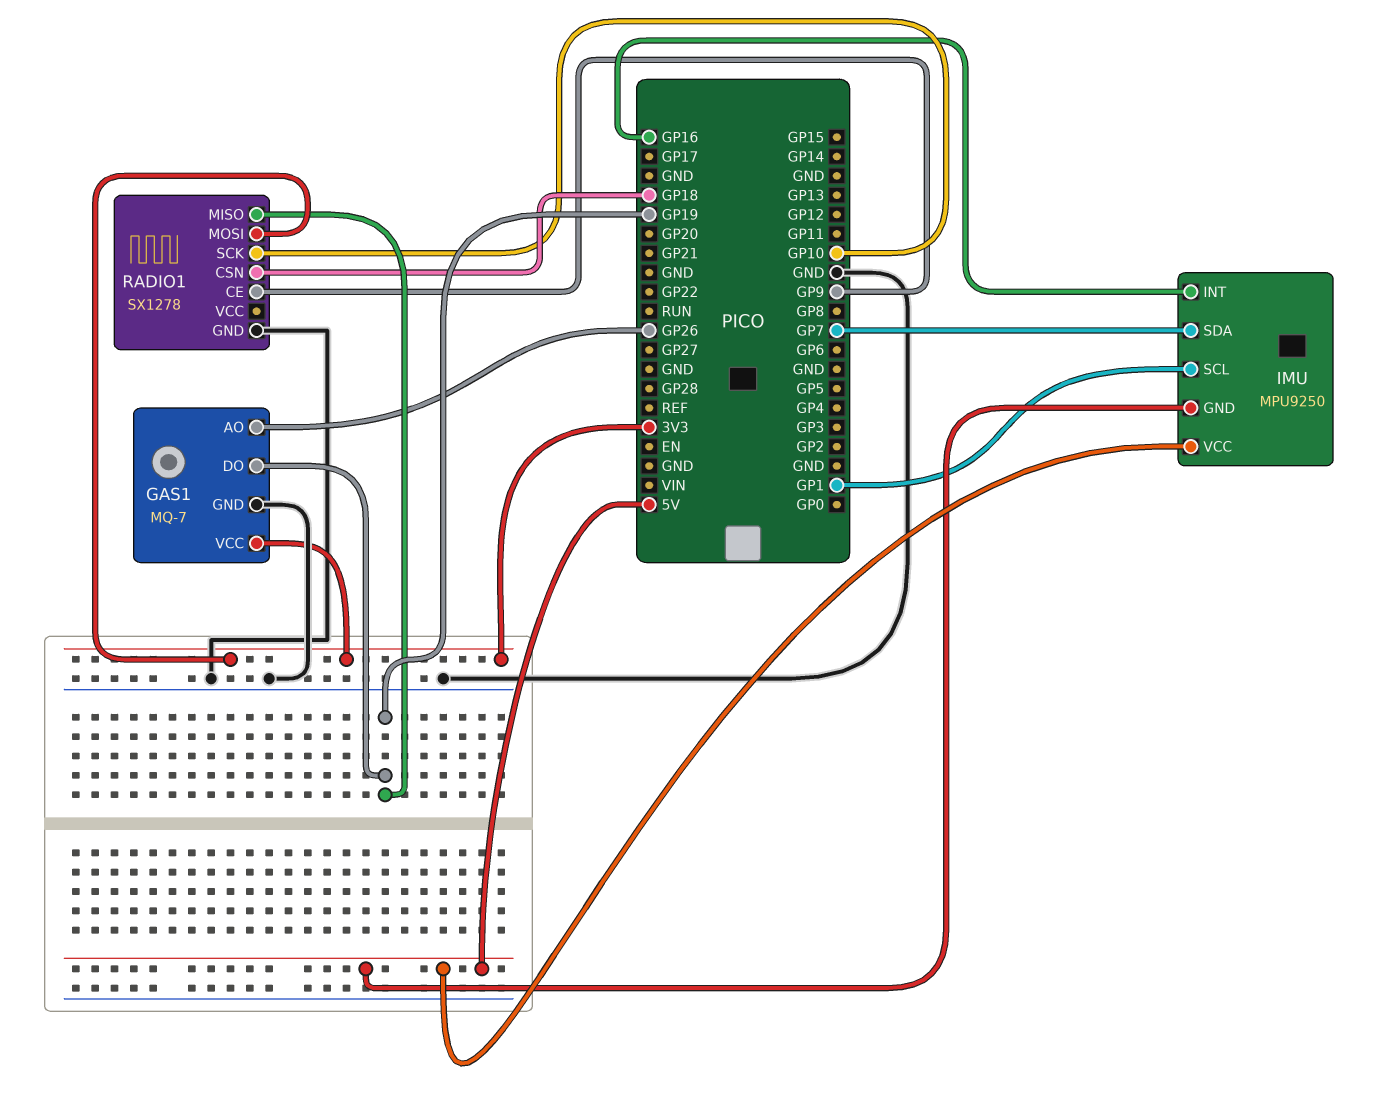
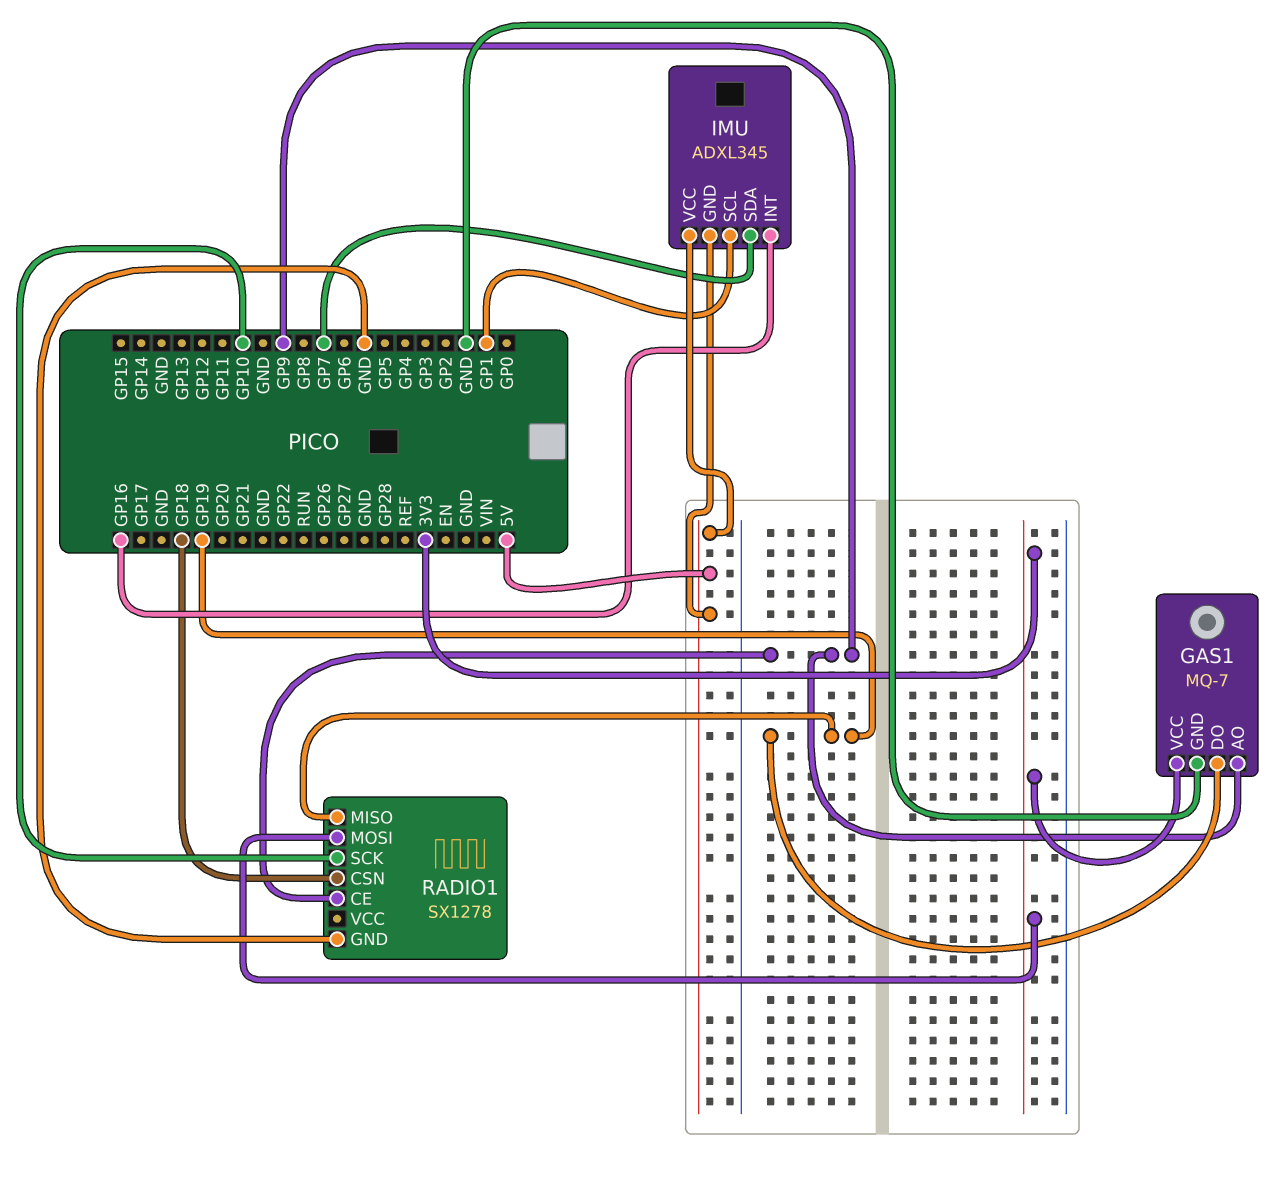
GAS1 pin AO: GP26 -> GP9
IMU: MPU9250 -> ADXL345

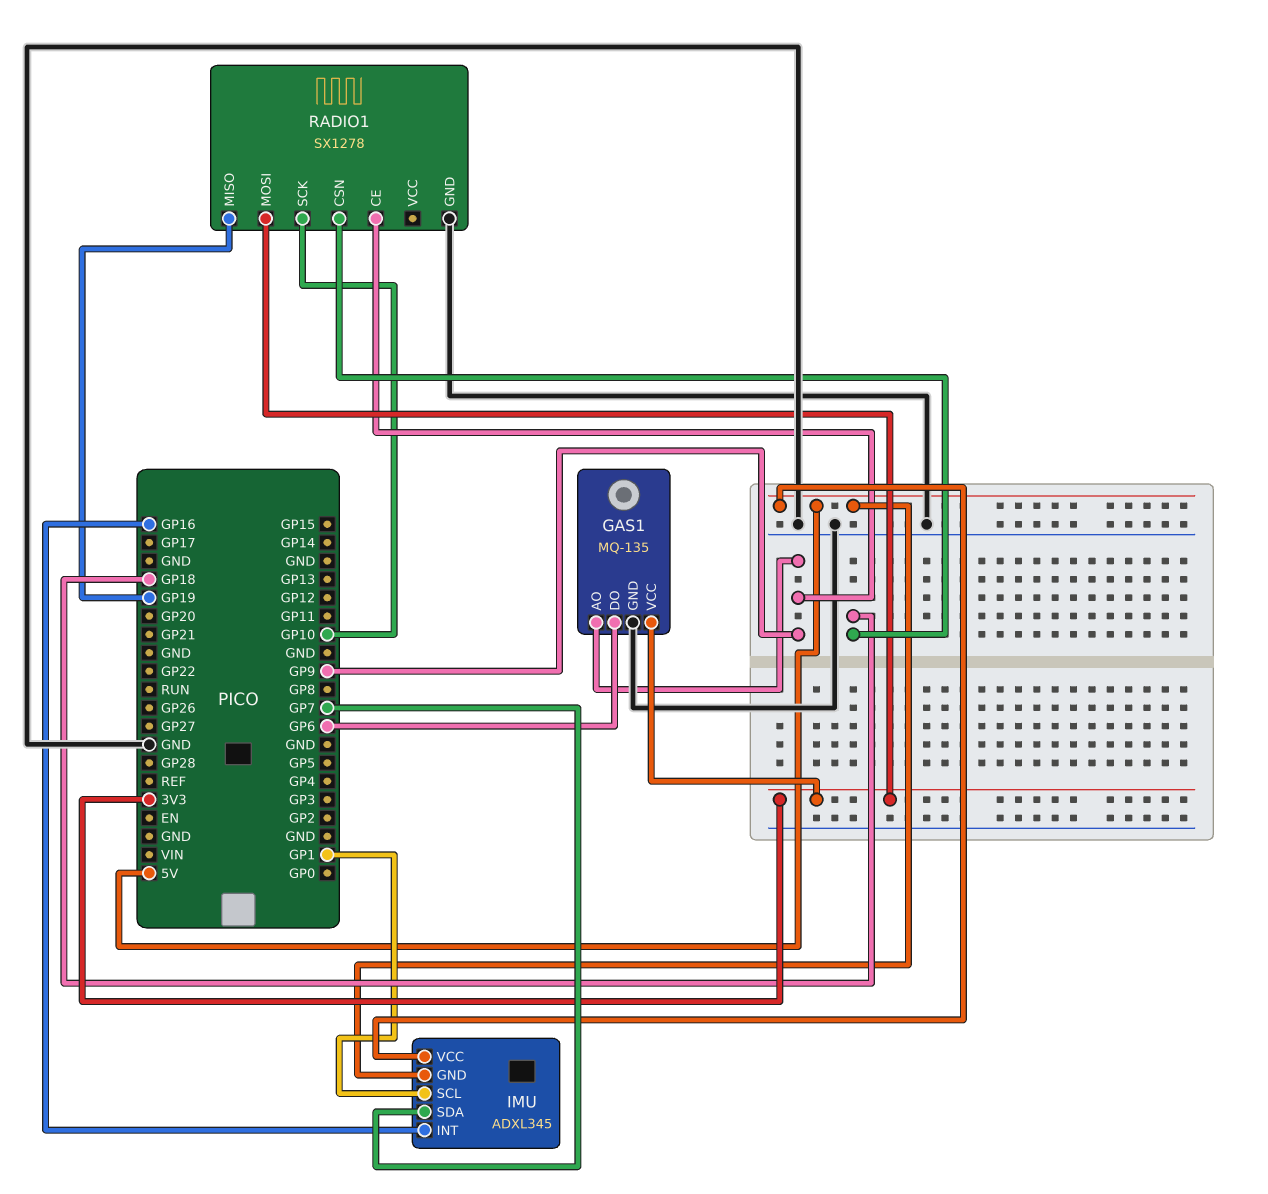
GAS1: MQ-7 -> MQ-135
GAS1 pin DO: GP19 -> GP6

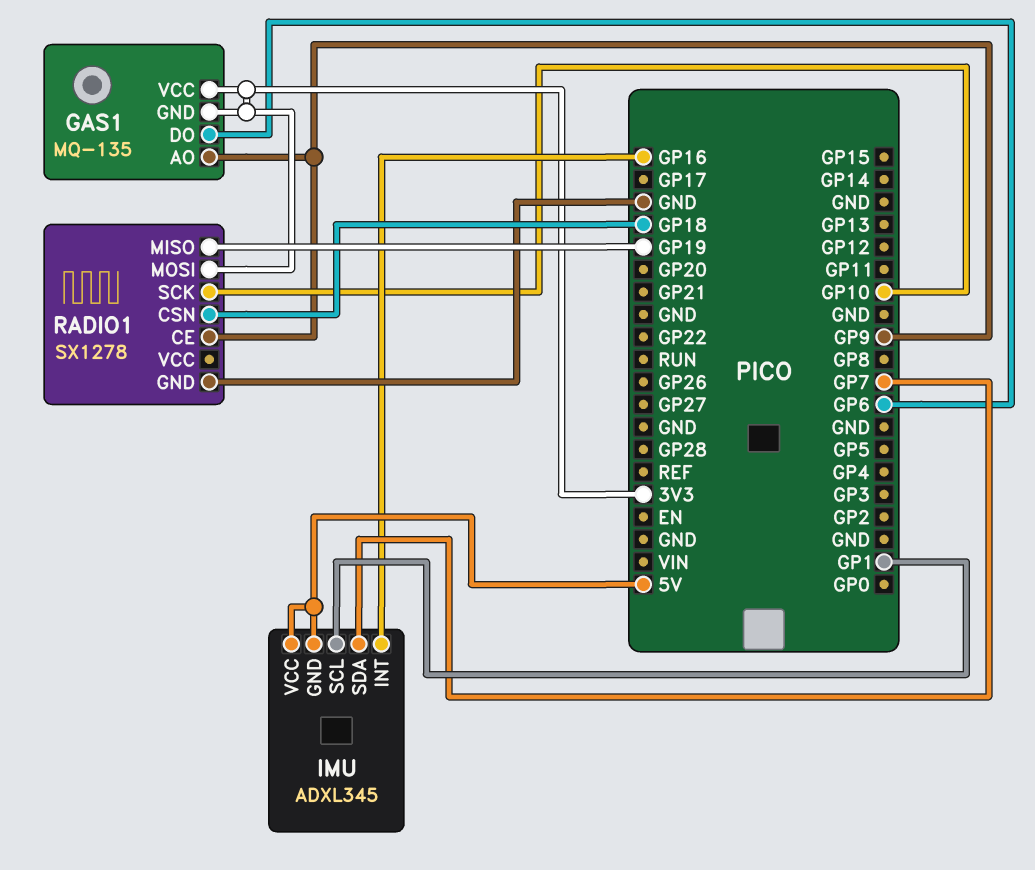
GAS1 pin GND: GND -> 3V3

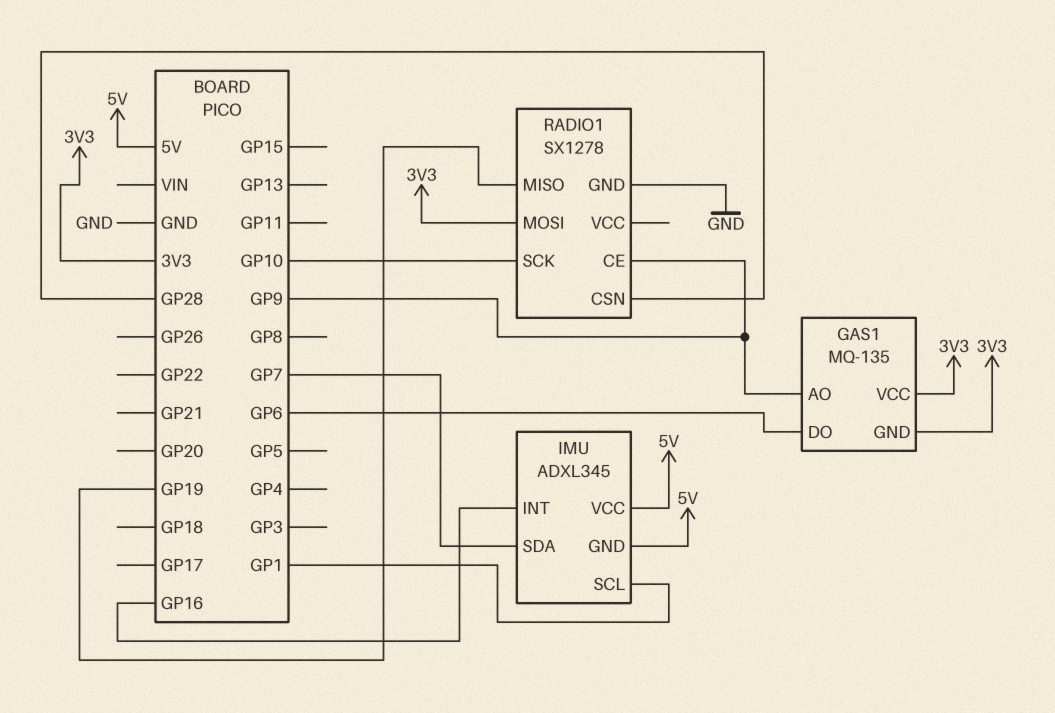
RADIO1 pin CSN: GP18 -> GP28

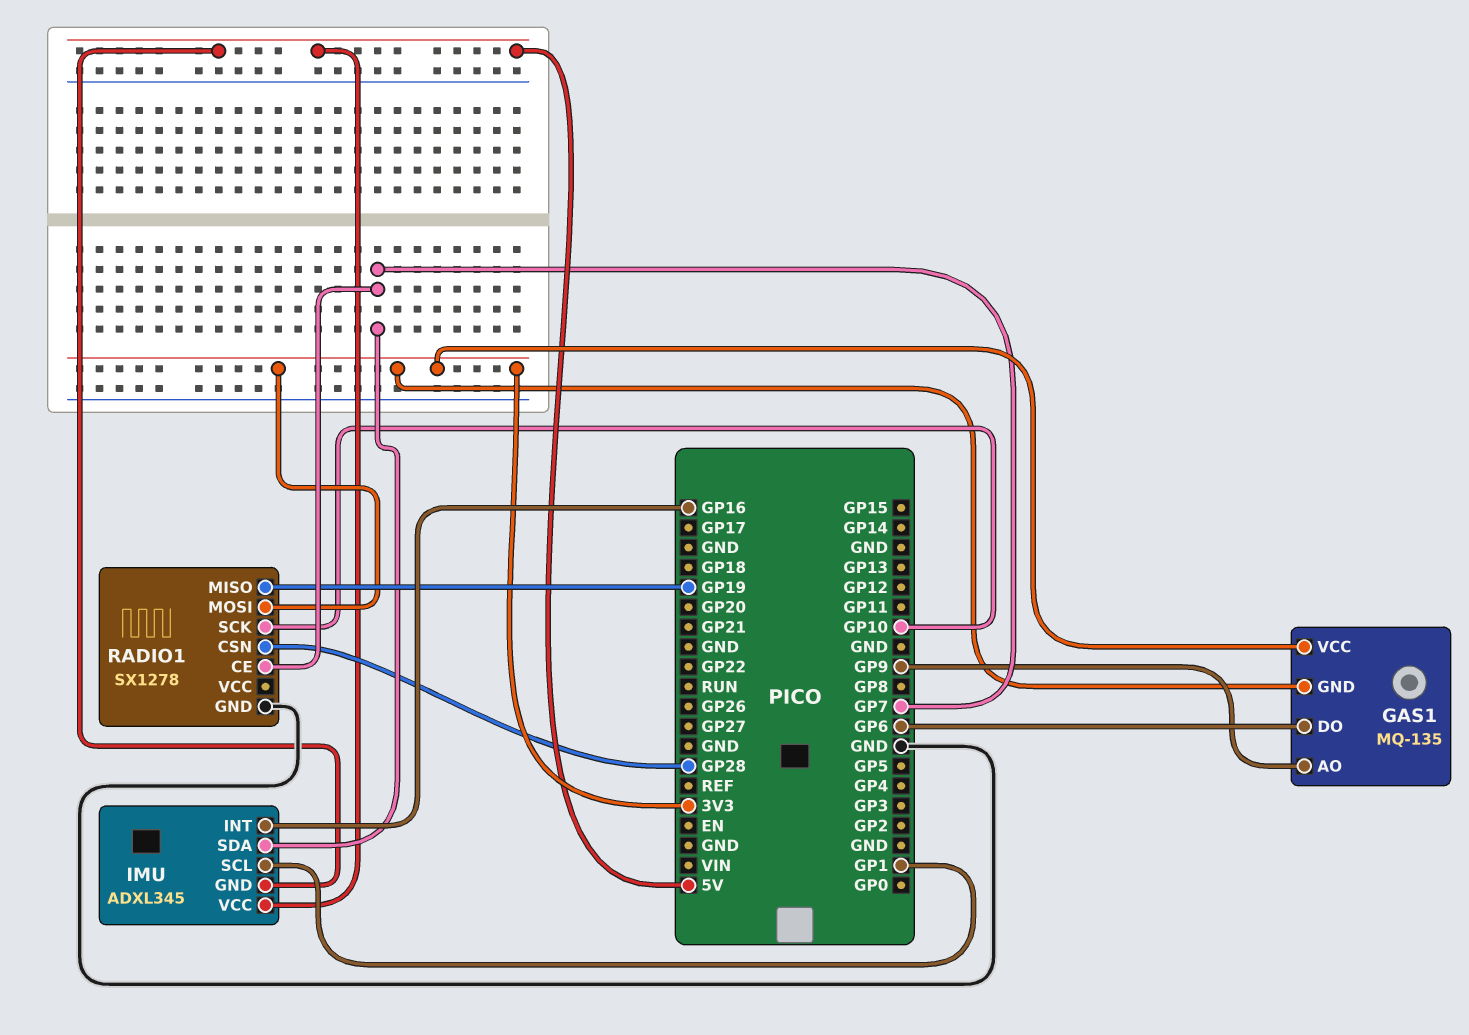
RADIO1 pin CE: GP9 -> GP7

